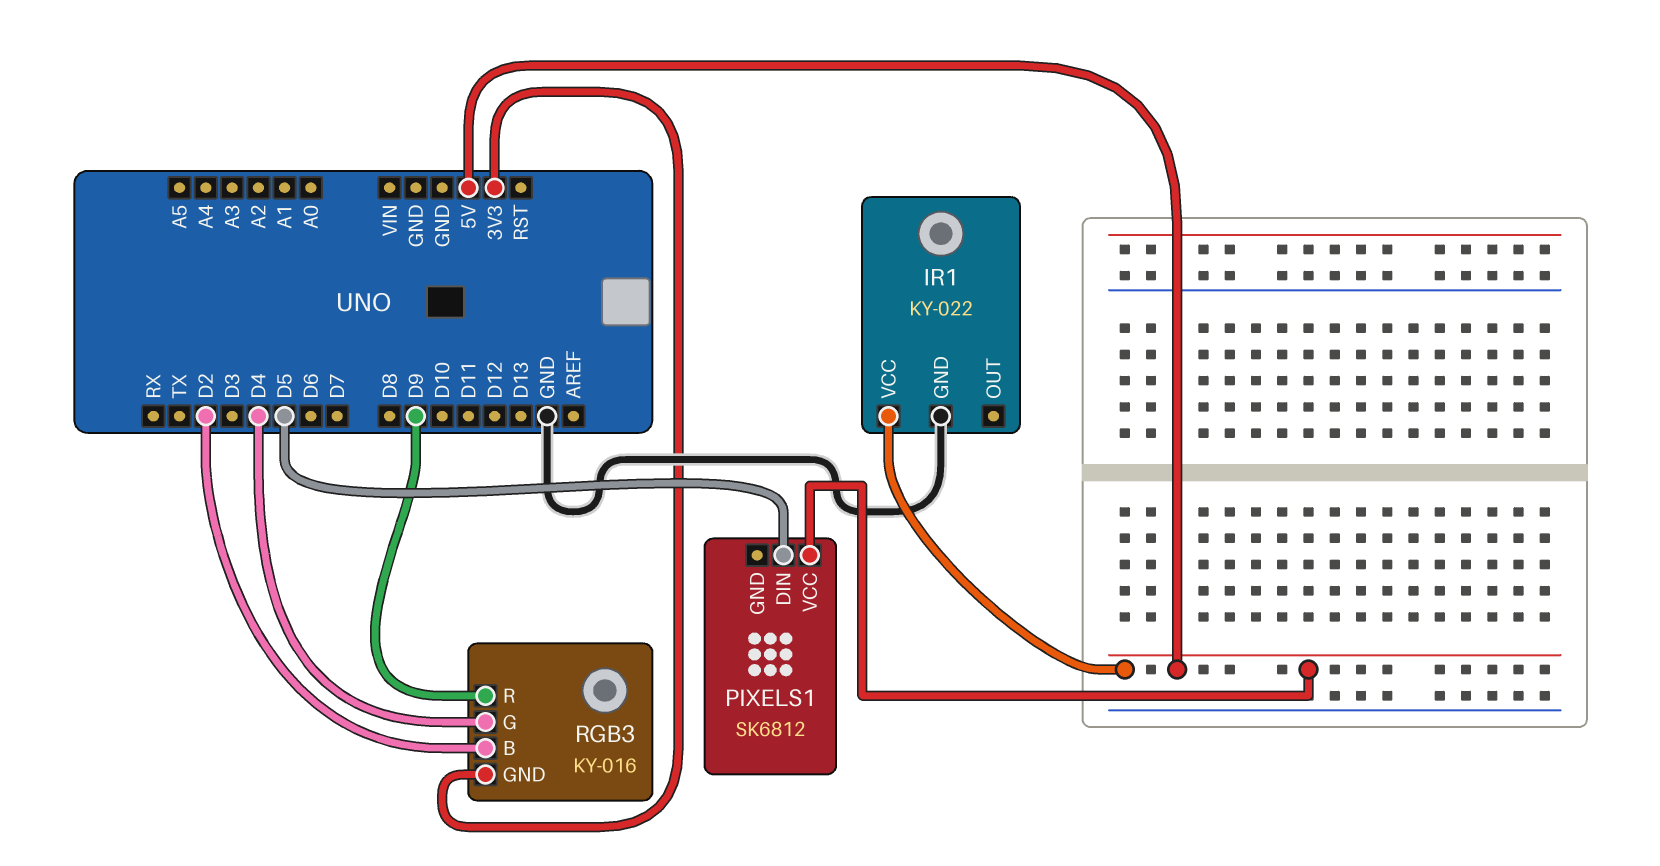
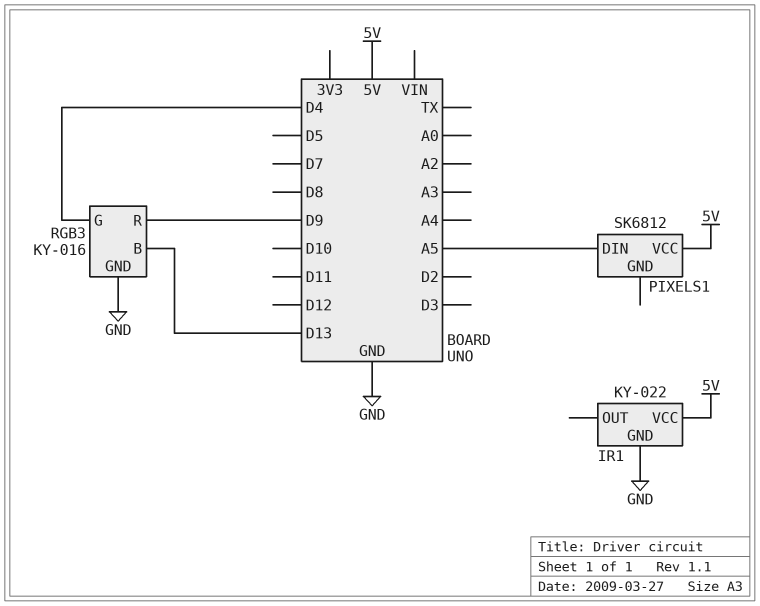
PIXELS1 pin DIN: D5 -> A5
RGB3 pin B: D2 -> D13
RGB3 pin GND: 3V3 -> GND

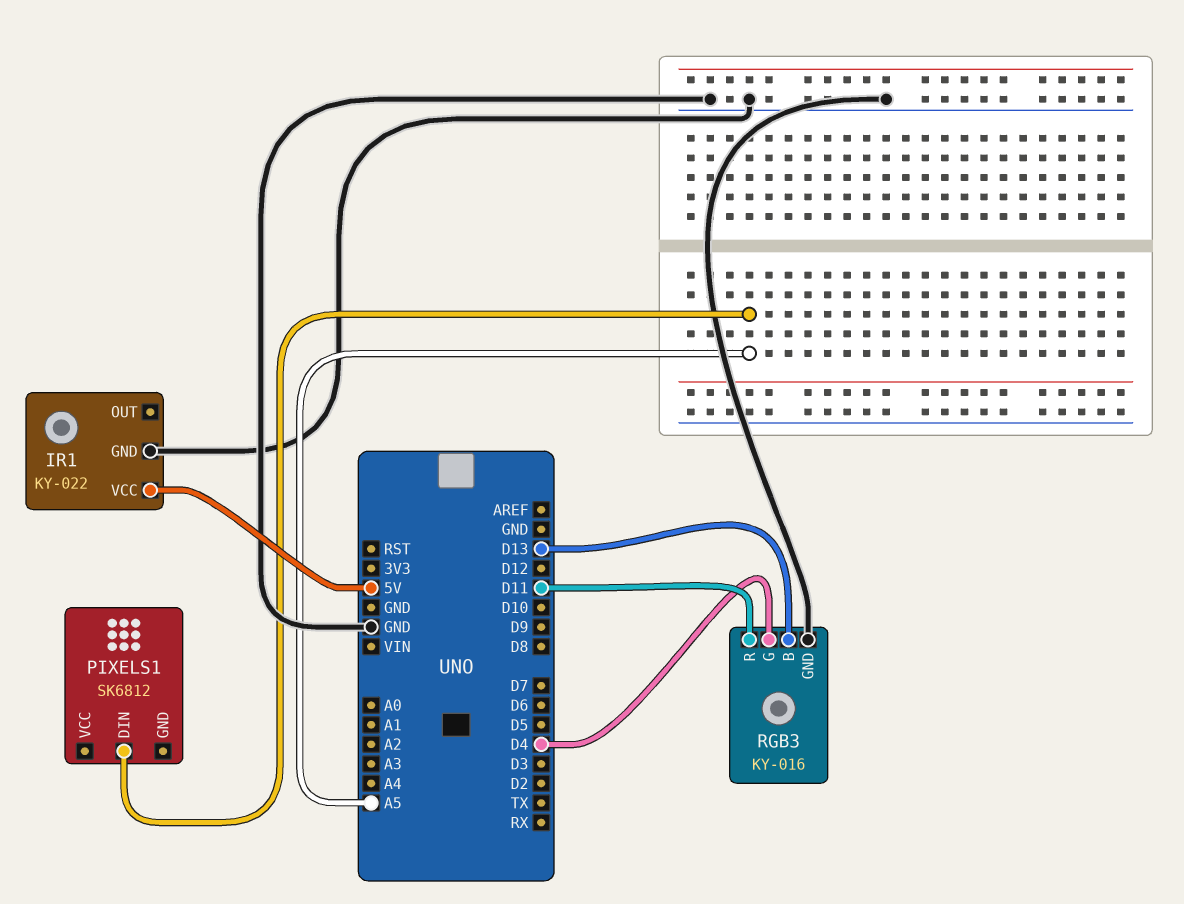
PIXELS1 pin VCC: 5V -> none
RGB3 pin R: D9 -> D11

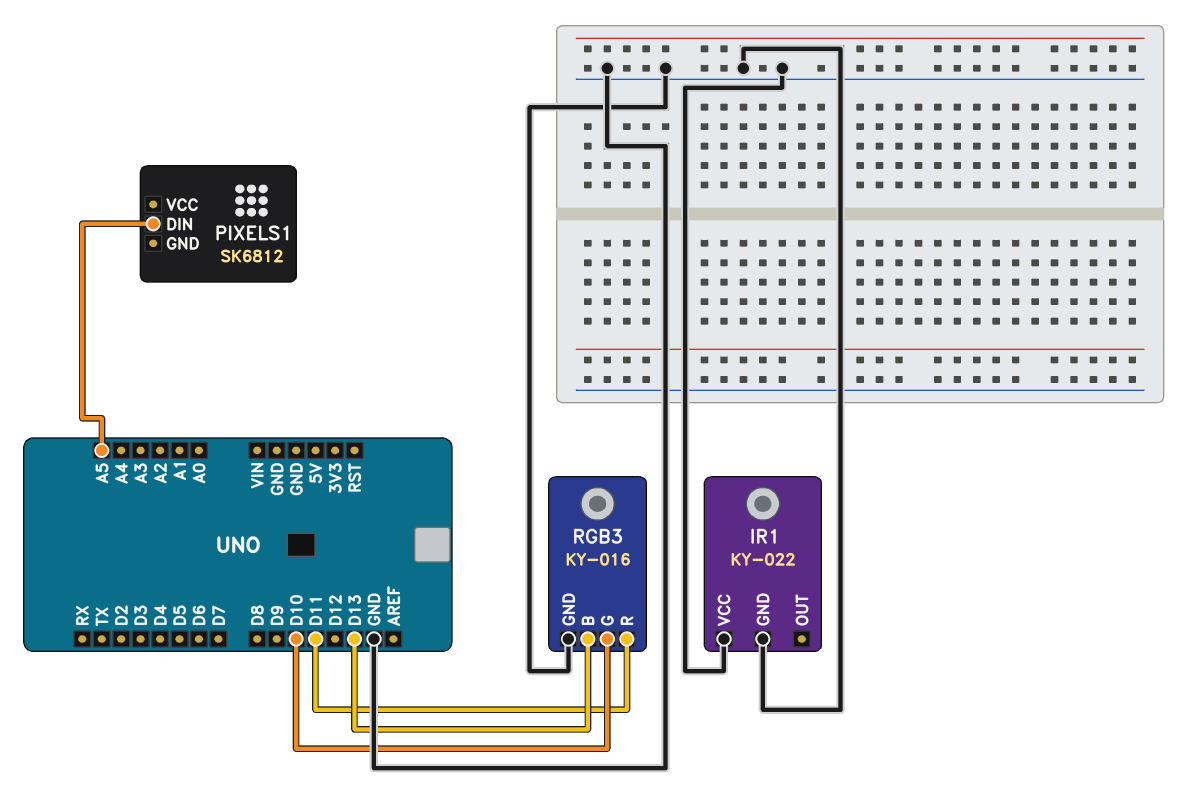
IR1 pin VCC: 5V -> GND
RGB3 pin G: D4 -> D10

